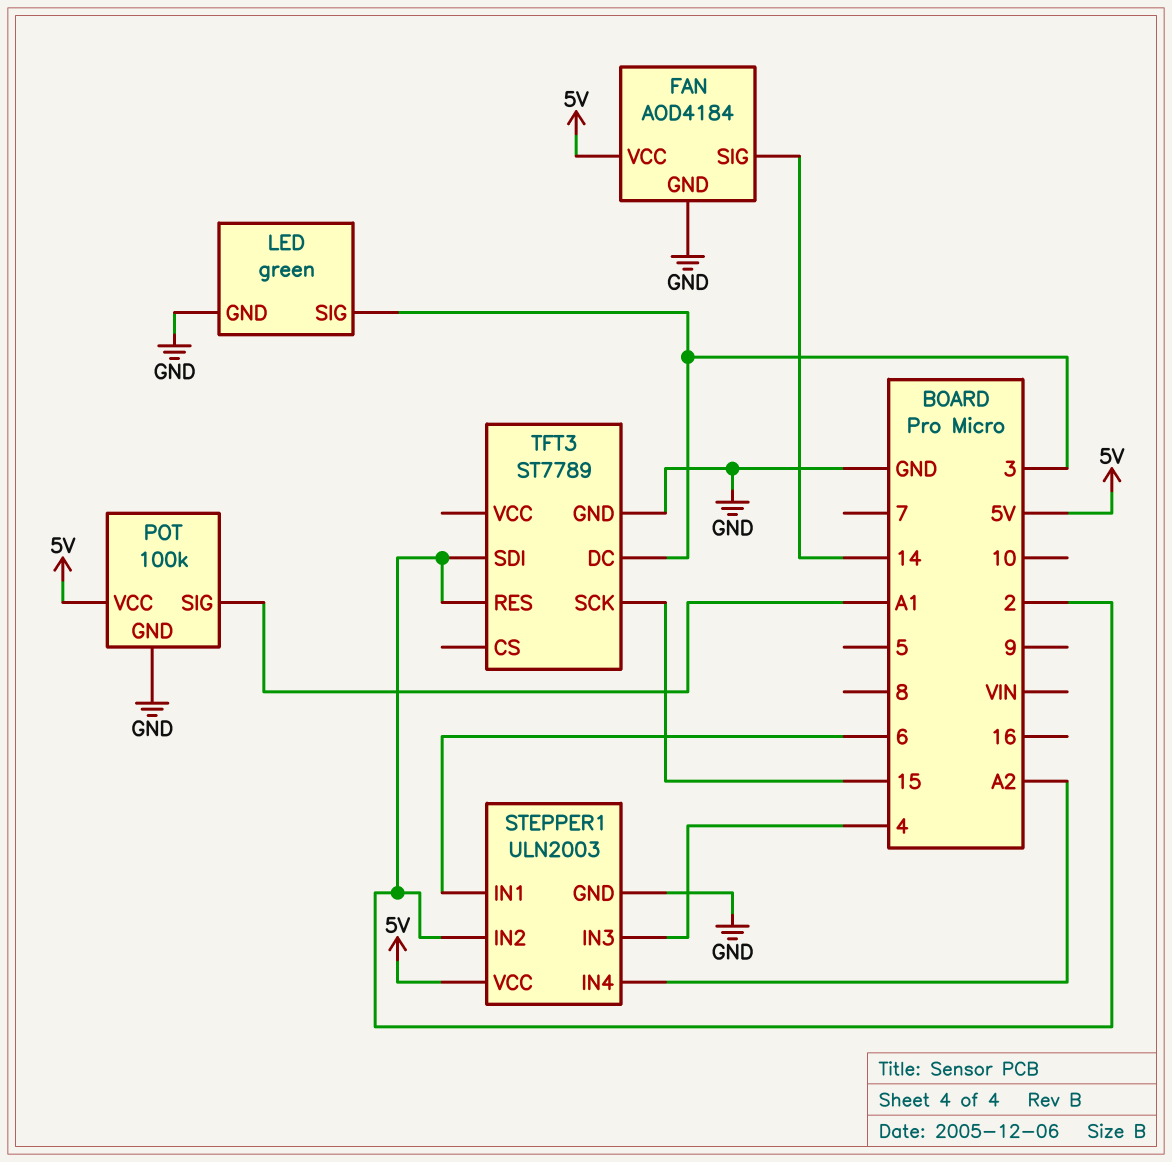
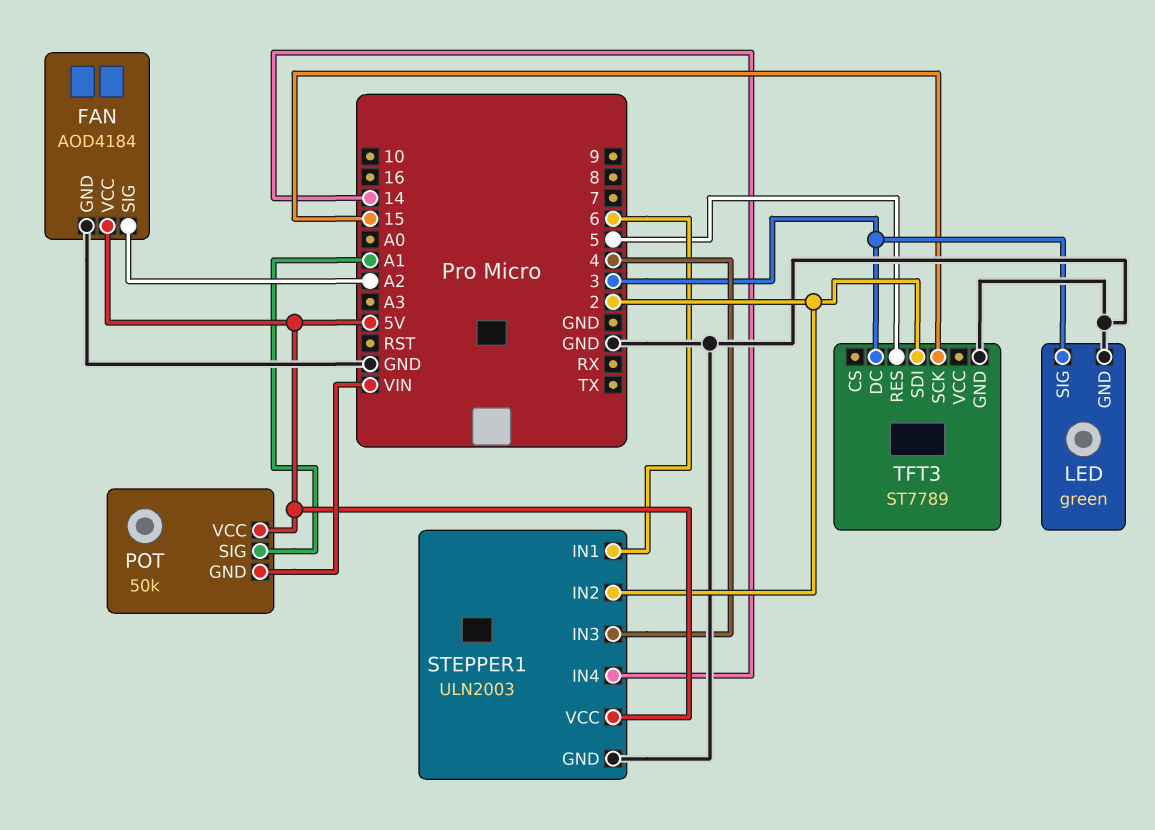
FAN pin SIG: 14 -> A2
POT: 100k -> 50k
POT pin GND: GND -> VIN
STEPPER1 pin IN4: A2 -> 14
TFT3 pin RES: 2 -> 5

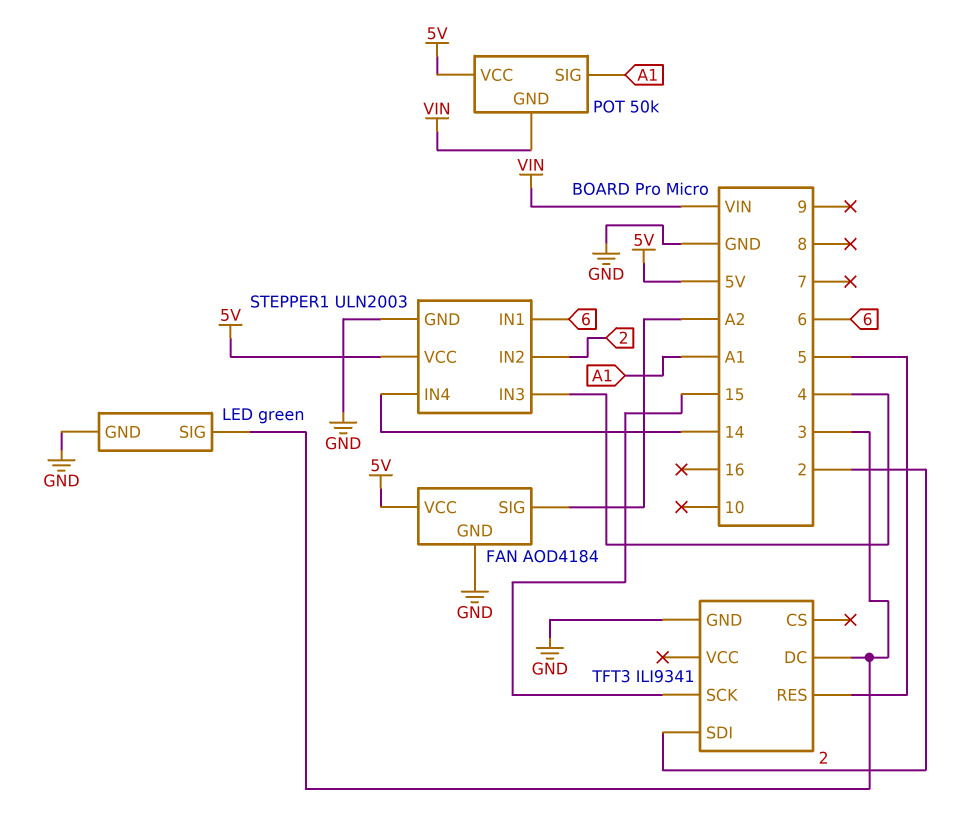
TFT3: ST7789 -> ILI9341

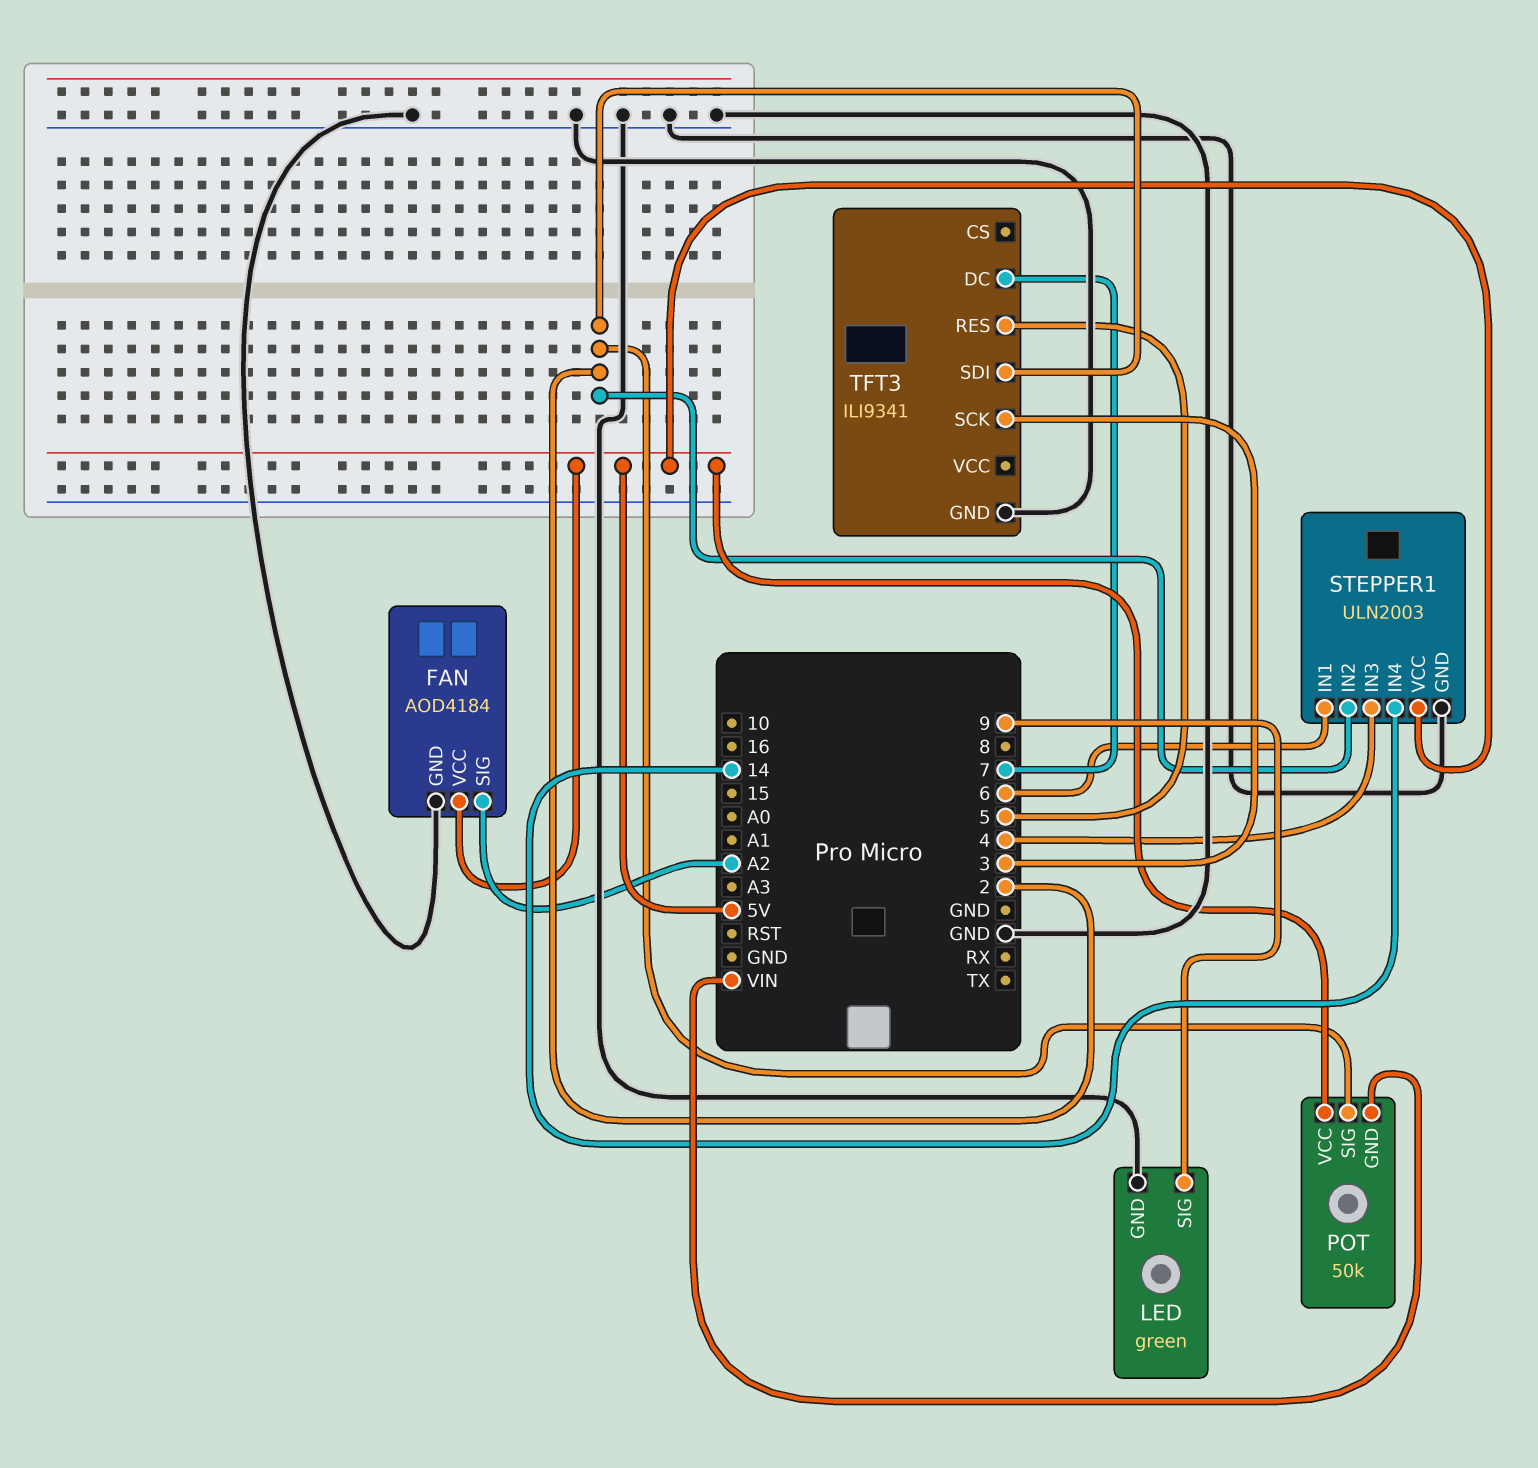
LED pin SIG: 3 -> 9
POT pin SIG: A1 -> 2
TFT3 pin DC: 3 -> 7
TFT3 pin SCK: 15 -> 3

